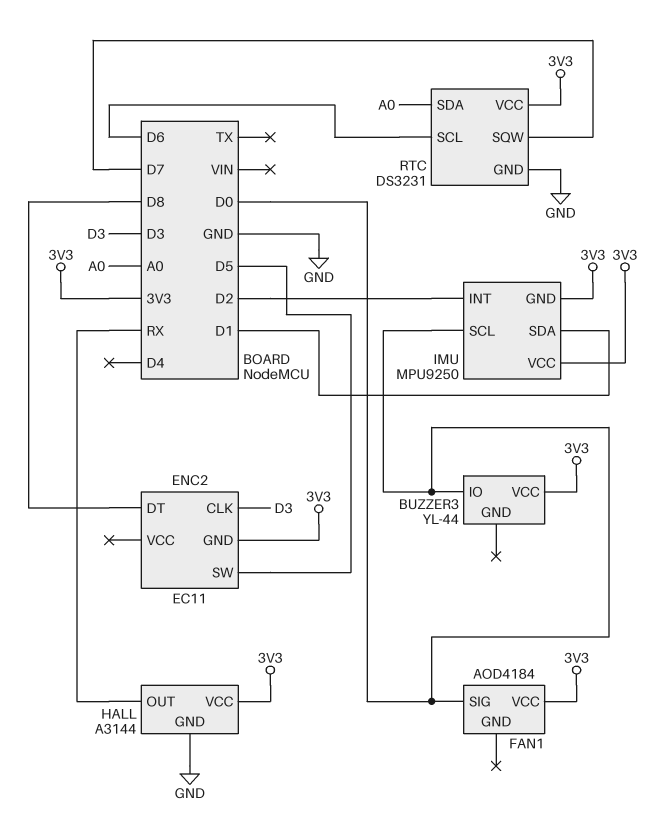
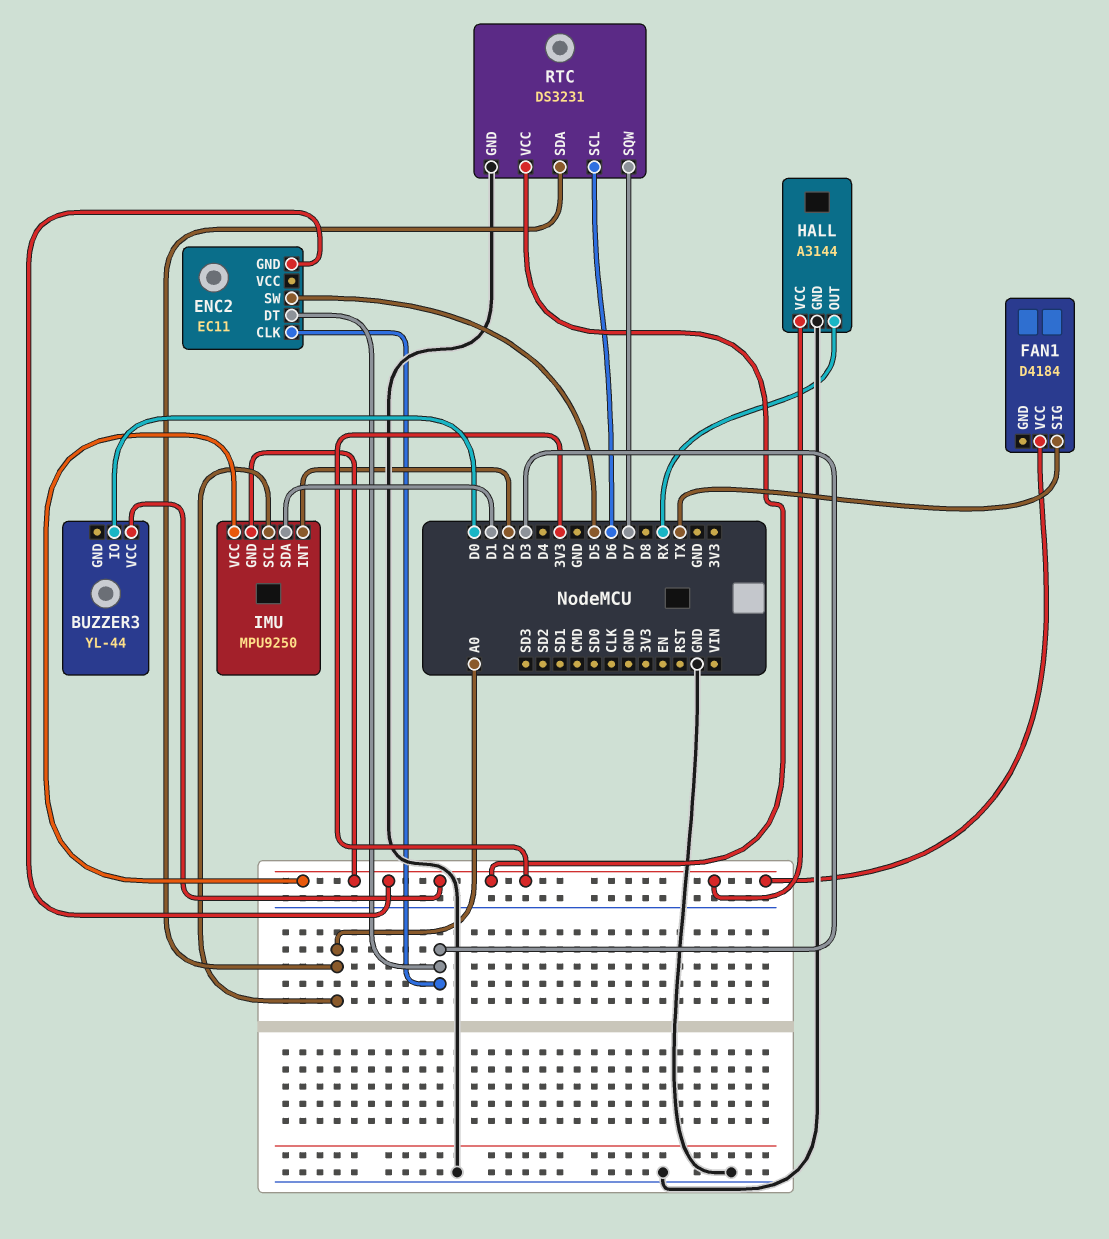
ENC2 pin DT: D8 -> D3
FAN1: AOD4184 -> D4184
FAN1 pin SIG: D0 -> TX
IMU pin SCL: D0 -> A0

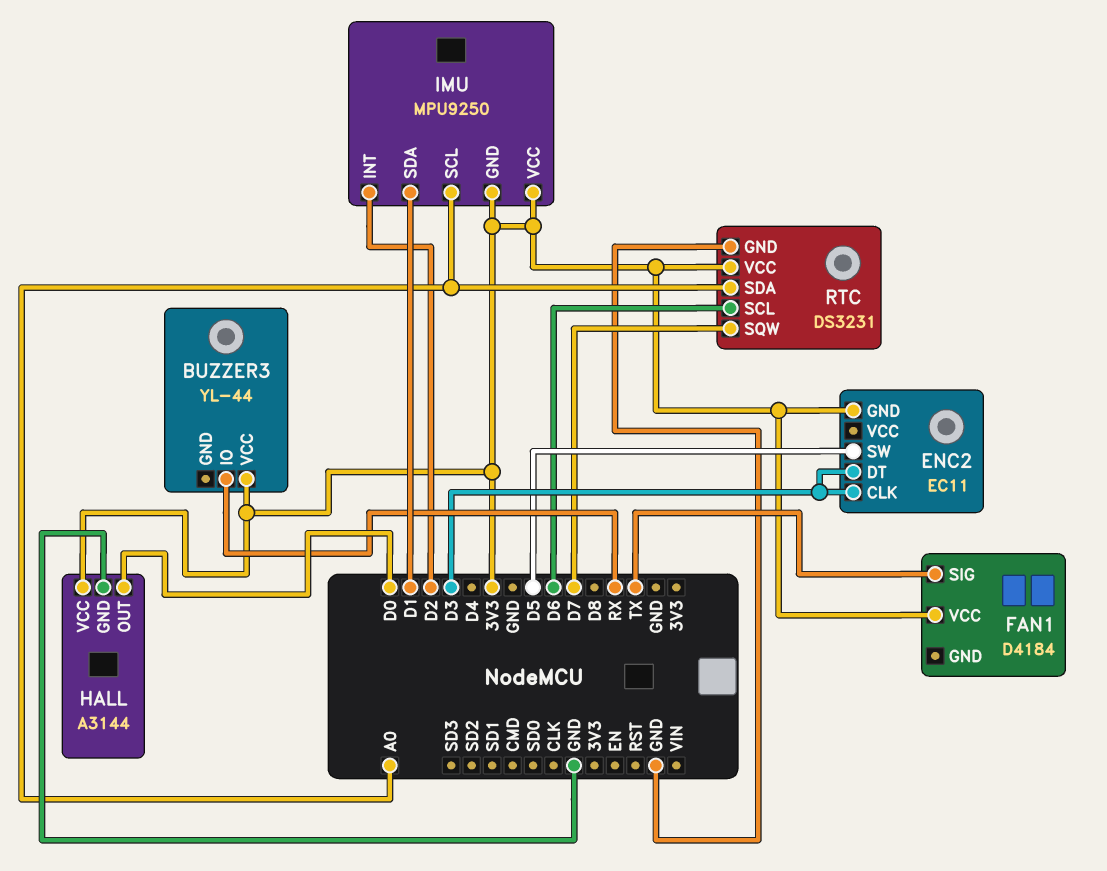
BUZZER3 pin IO: D0 -> RX
HALL pin OUT: RX -> D0

